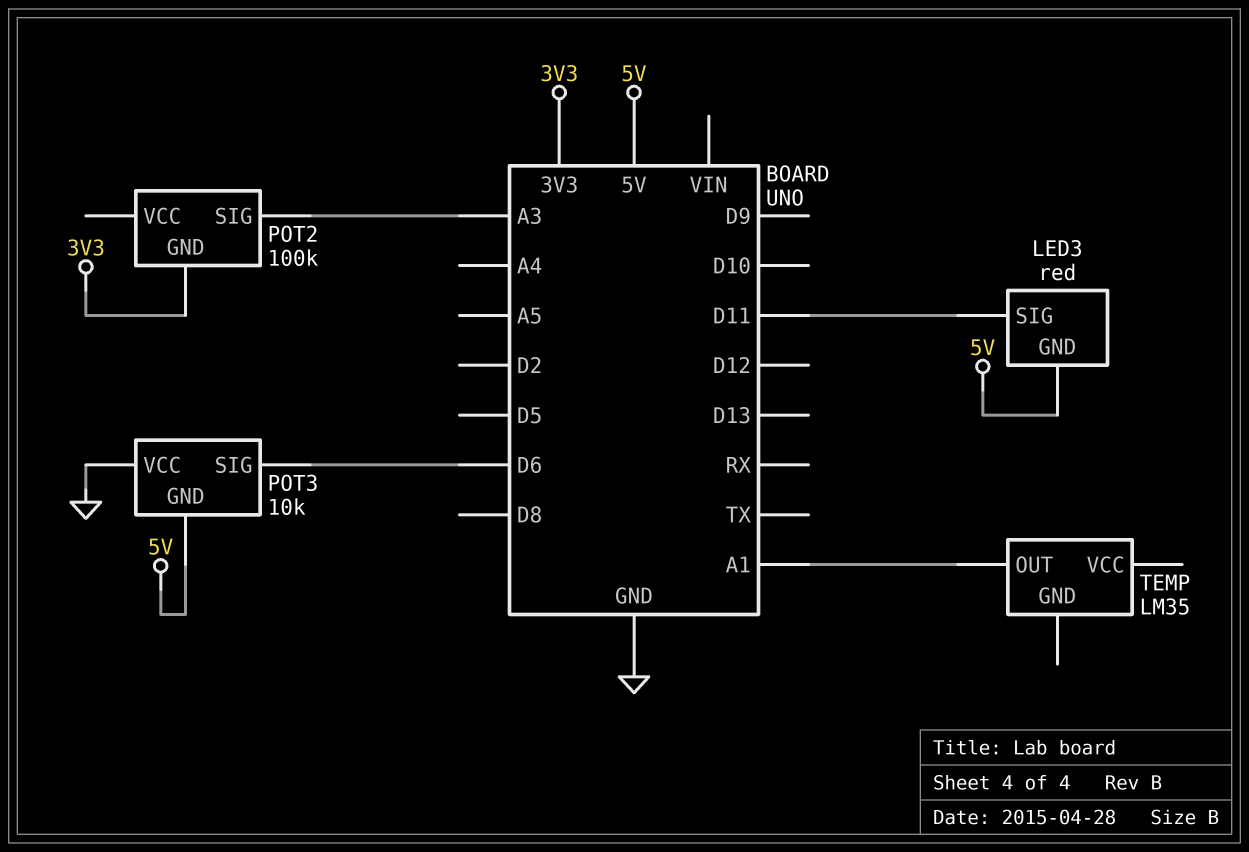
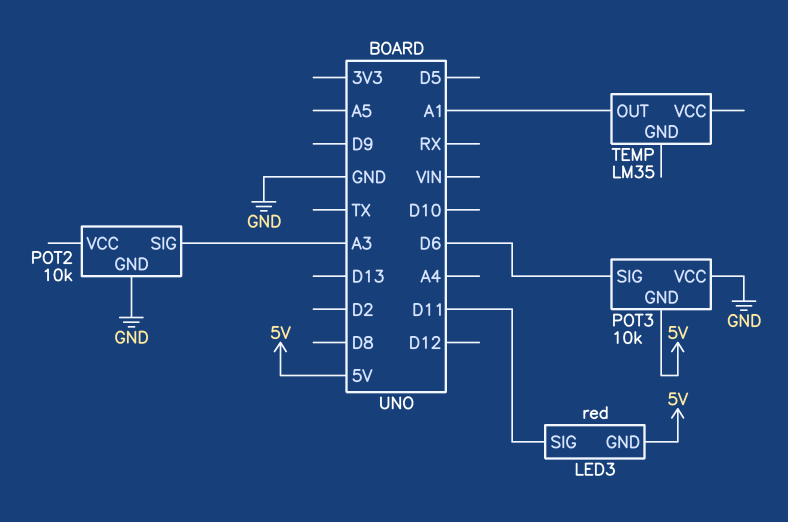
POT2: 100k -> 10k
POT2 pin GND: 3V3 -> GND

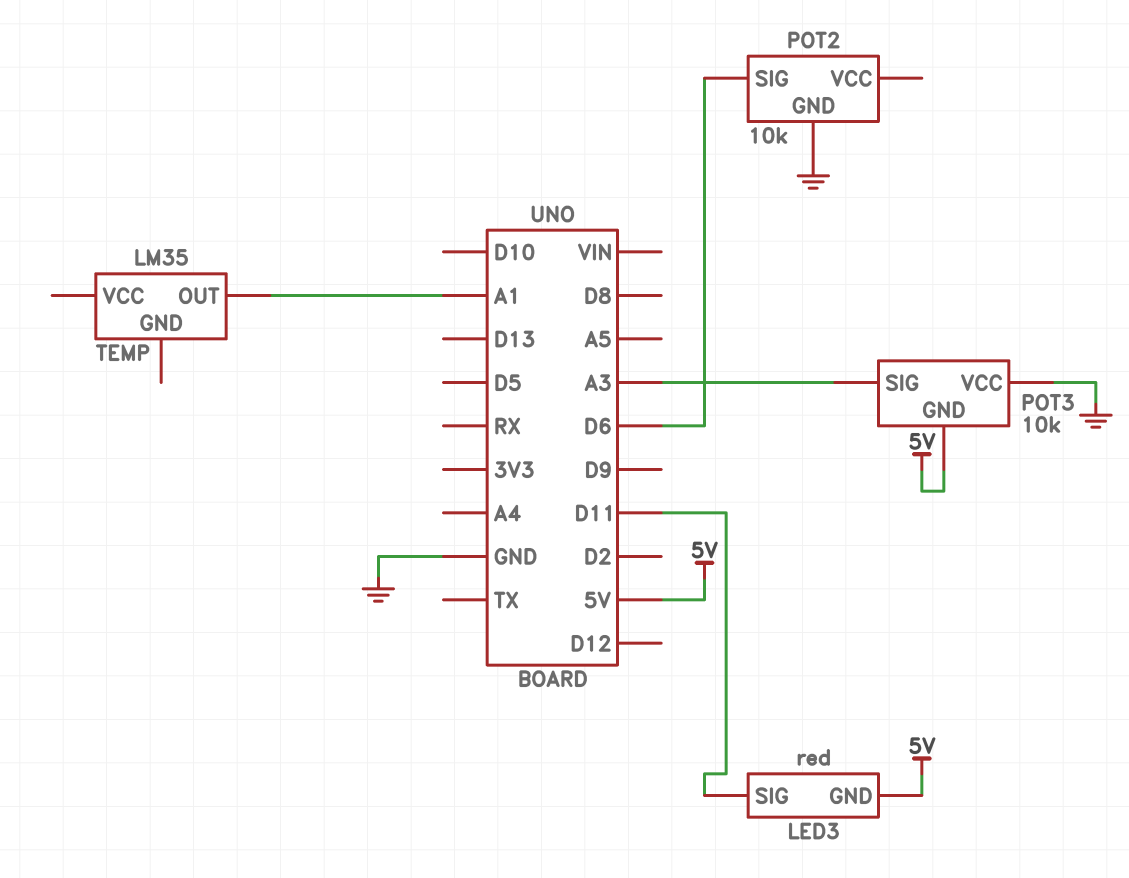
POT2 pin SIG: A3 -> D6
POT3 pin SIG: D6 -> A3

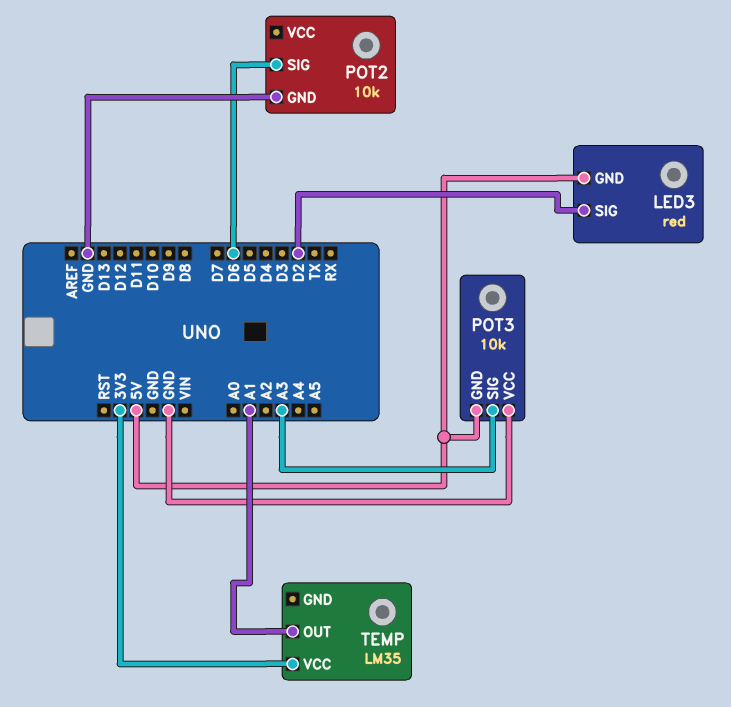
LED3 pin SIG: D11 -> D2
TEMP pin VCC: none -> 3V3

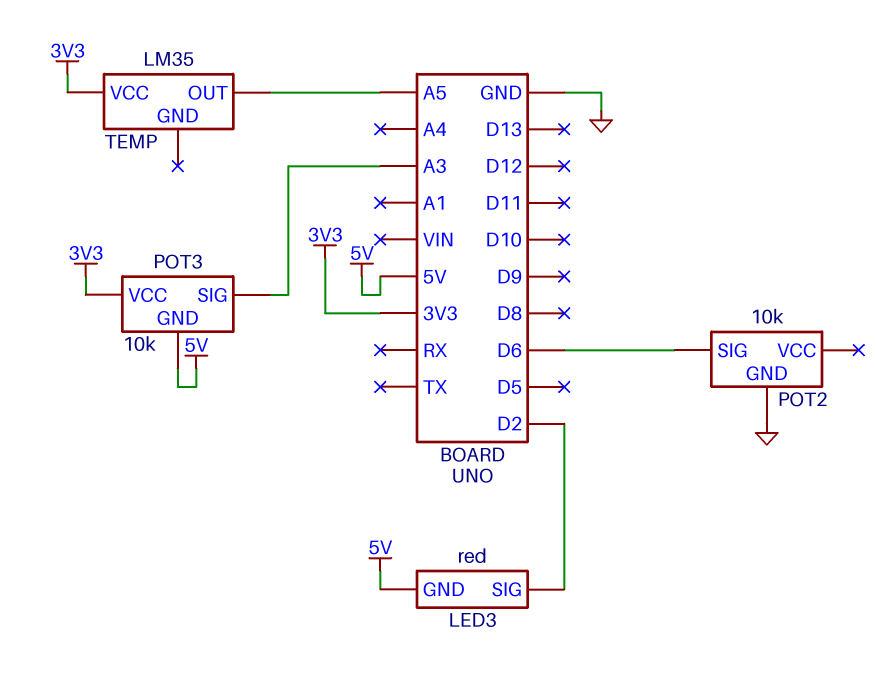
POT3 pin VCC: GND -> 3V3
TEMP pin OUT: A1 -> A5

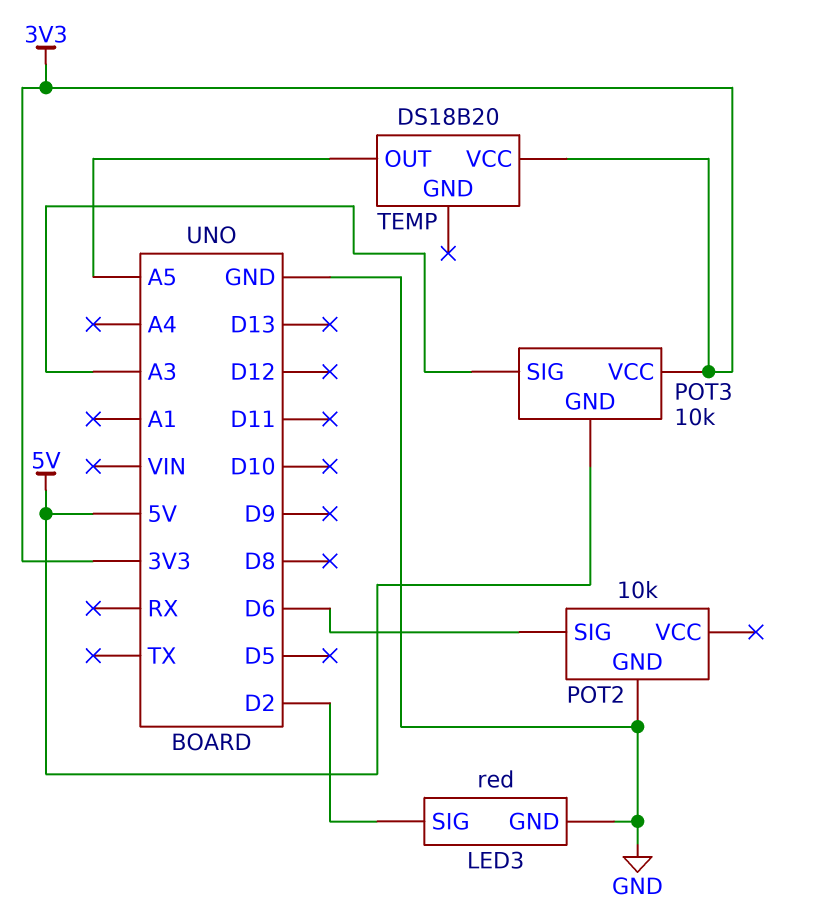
LED3 pin GND: 5V -> GND
TEMP: LM35 -> DS18B20

